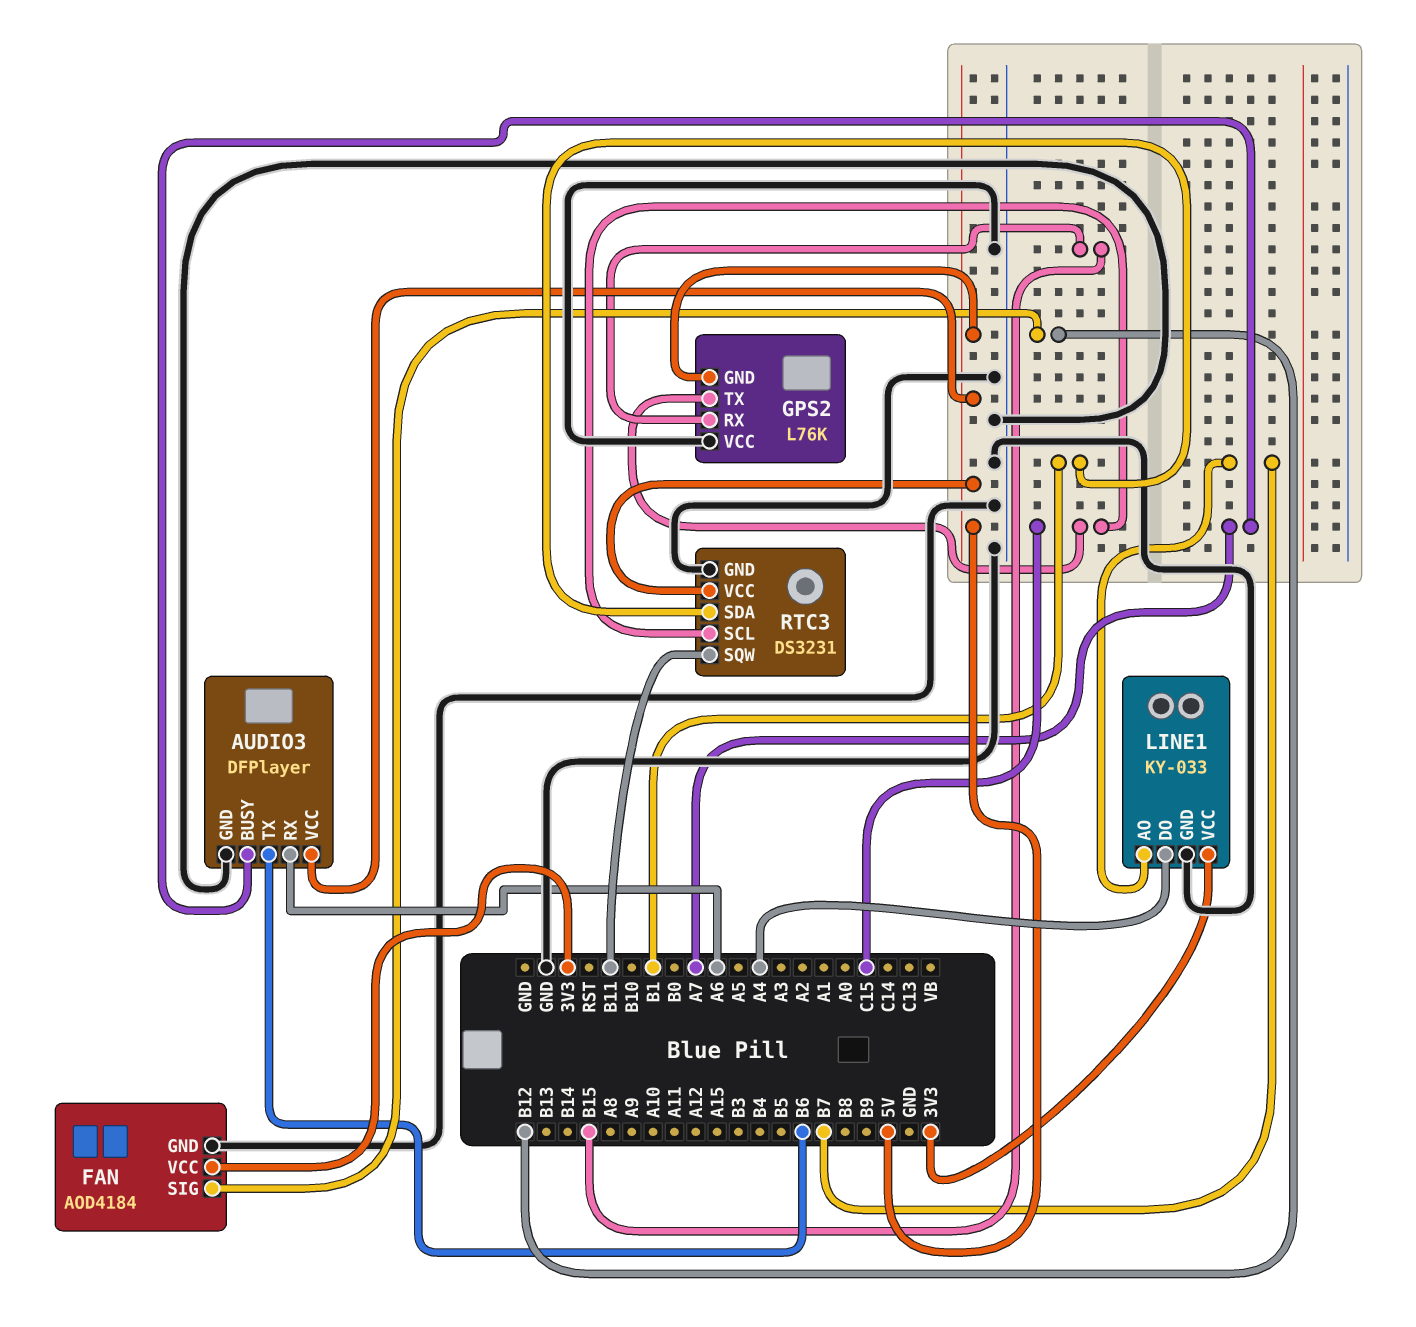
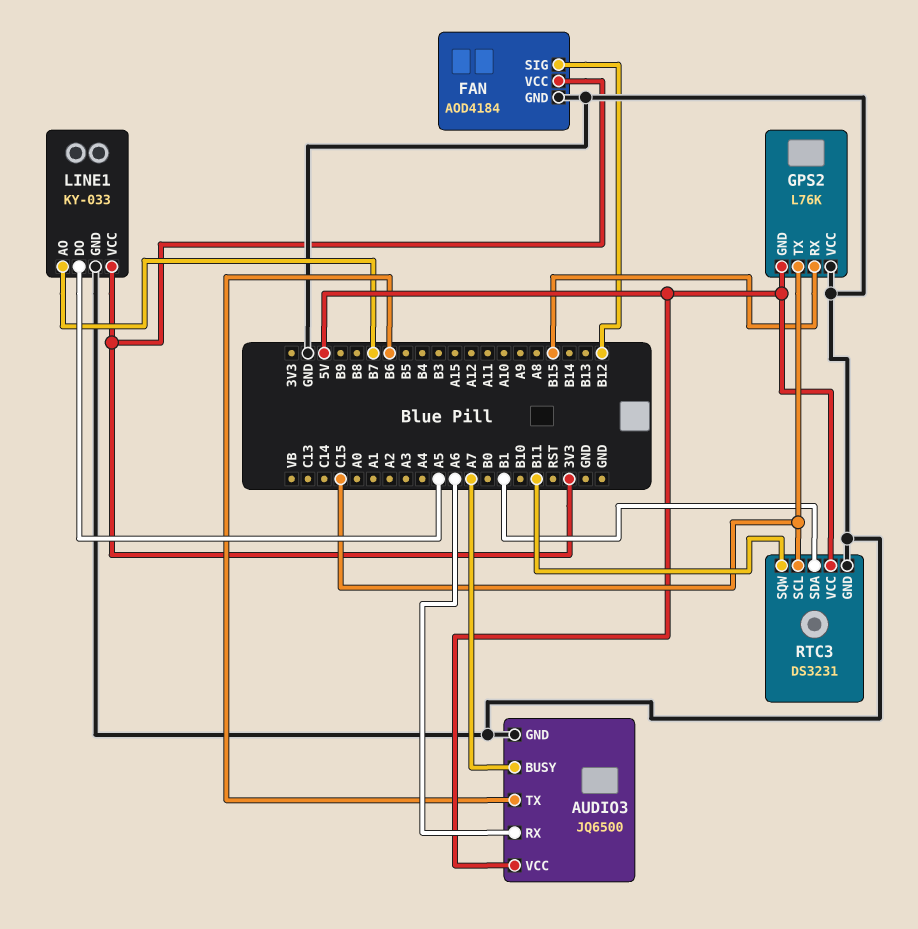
AUDIO3: DFPlayer -> JQ6500
LINE1 pin DO: A4 -> A5

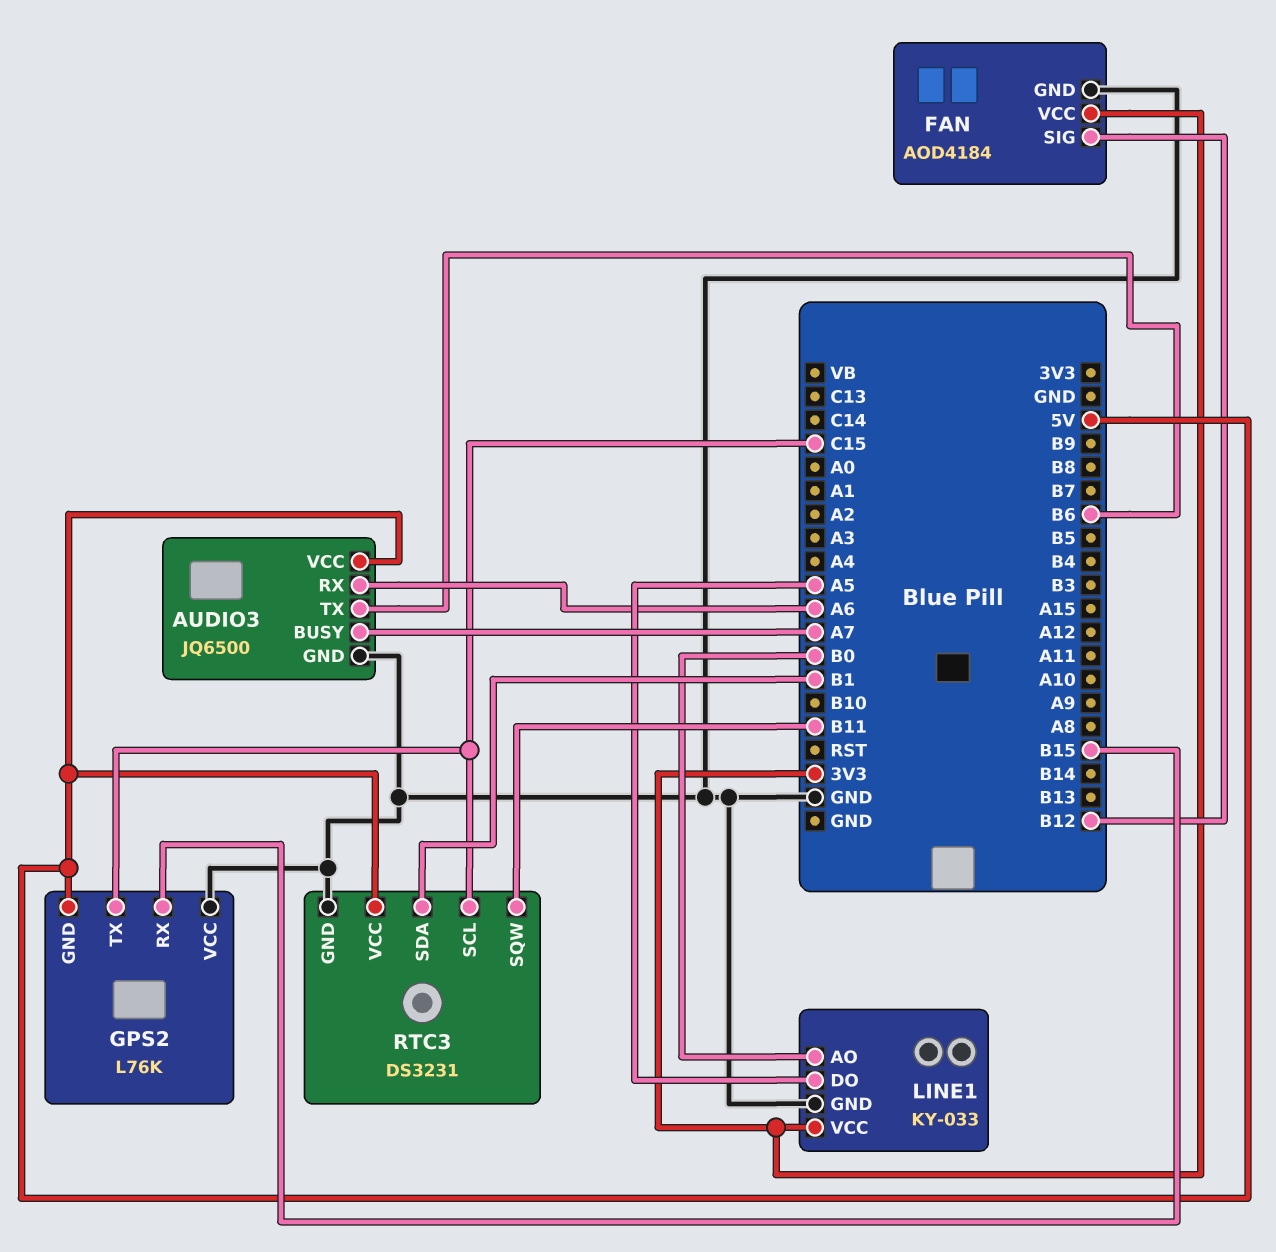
LINE1 pin AO: B7 -> B0

